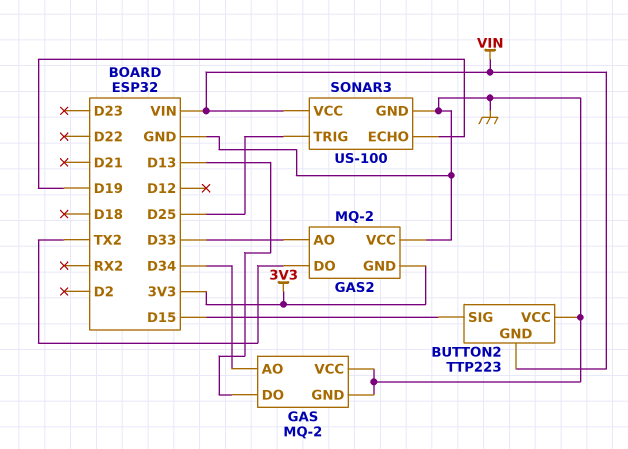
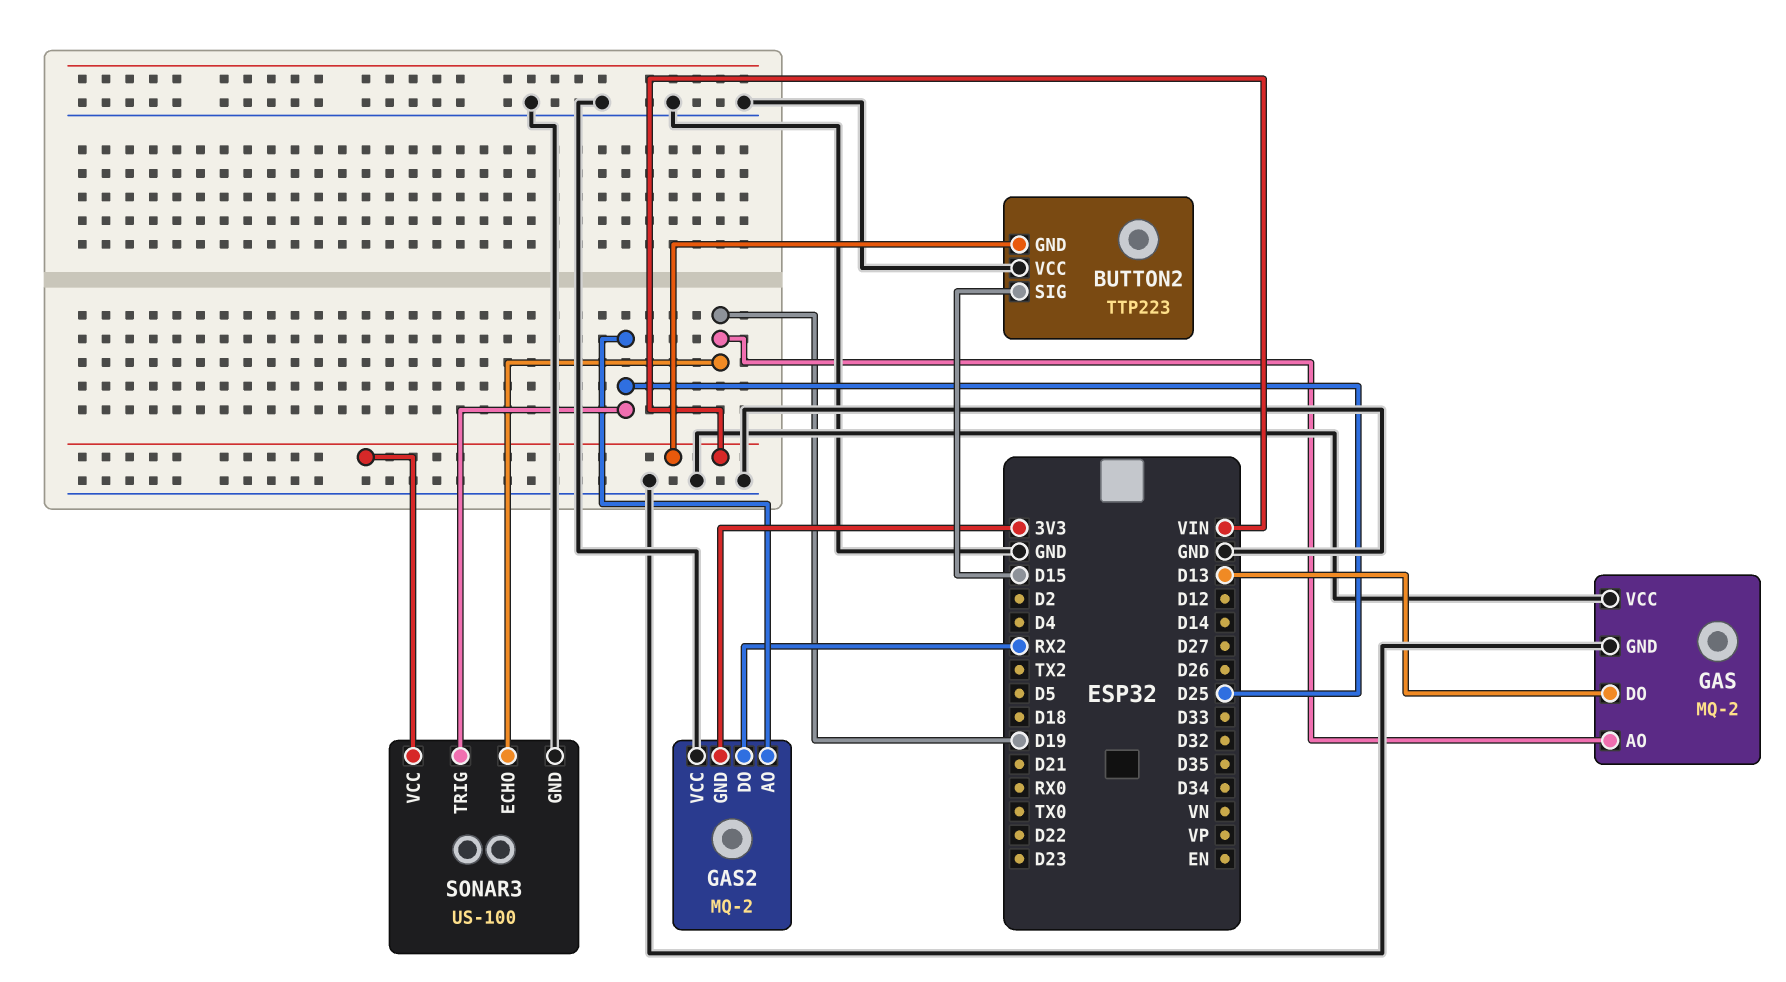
GAS pin AO: D34 -> D19
GAS2 pin AO: D33 -> D25
GAS2 pin DO: TX2 -> RX2

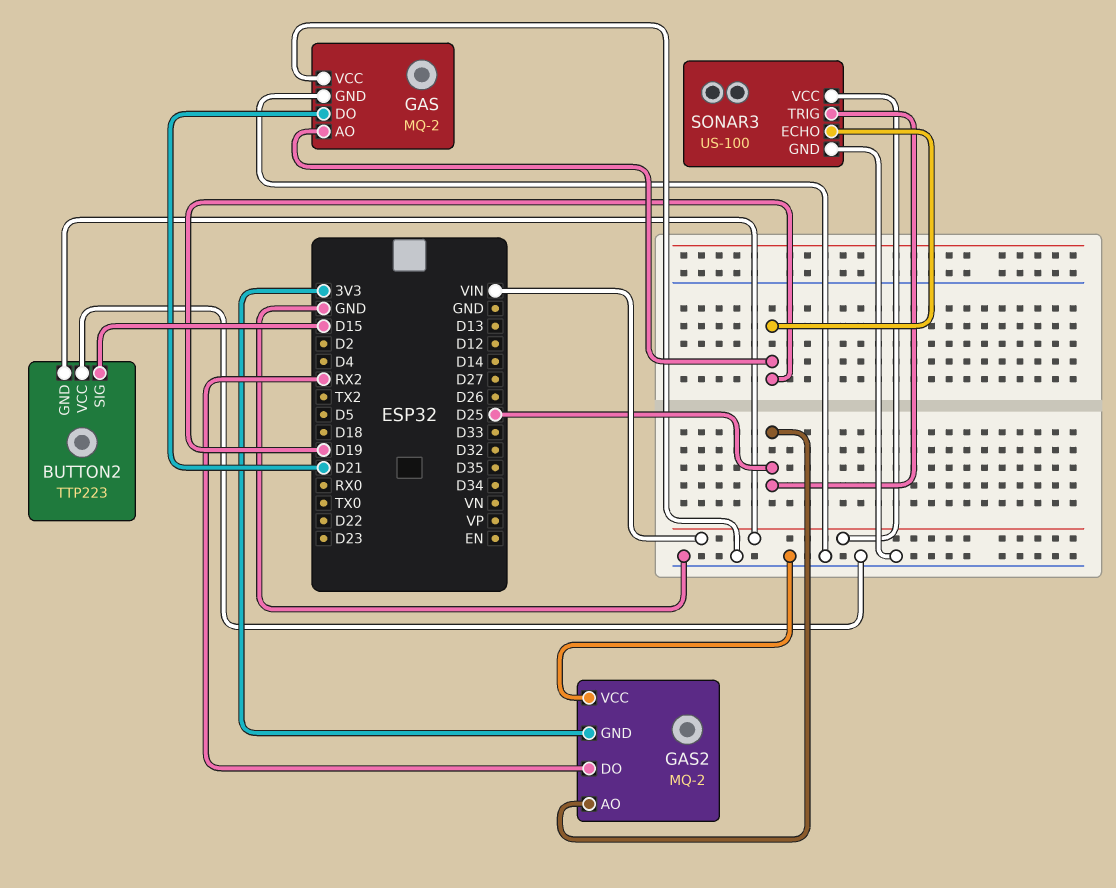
GAS pin DO: D13 -> D21

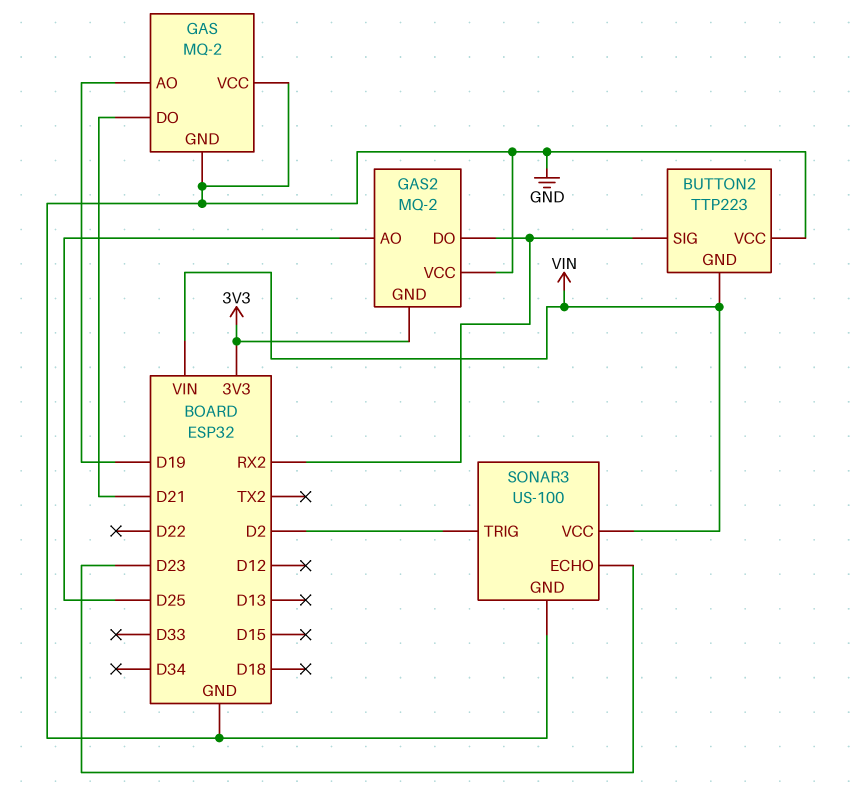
BUTTON2 pin SIG: D15 -> RX2
SONAR3 pin ECHO: D19 -> D23
SONAR3 pin TRIG: D25 -> D2

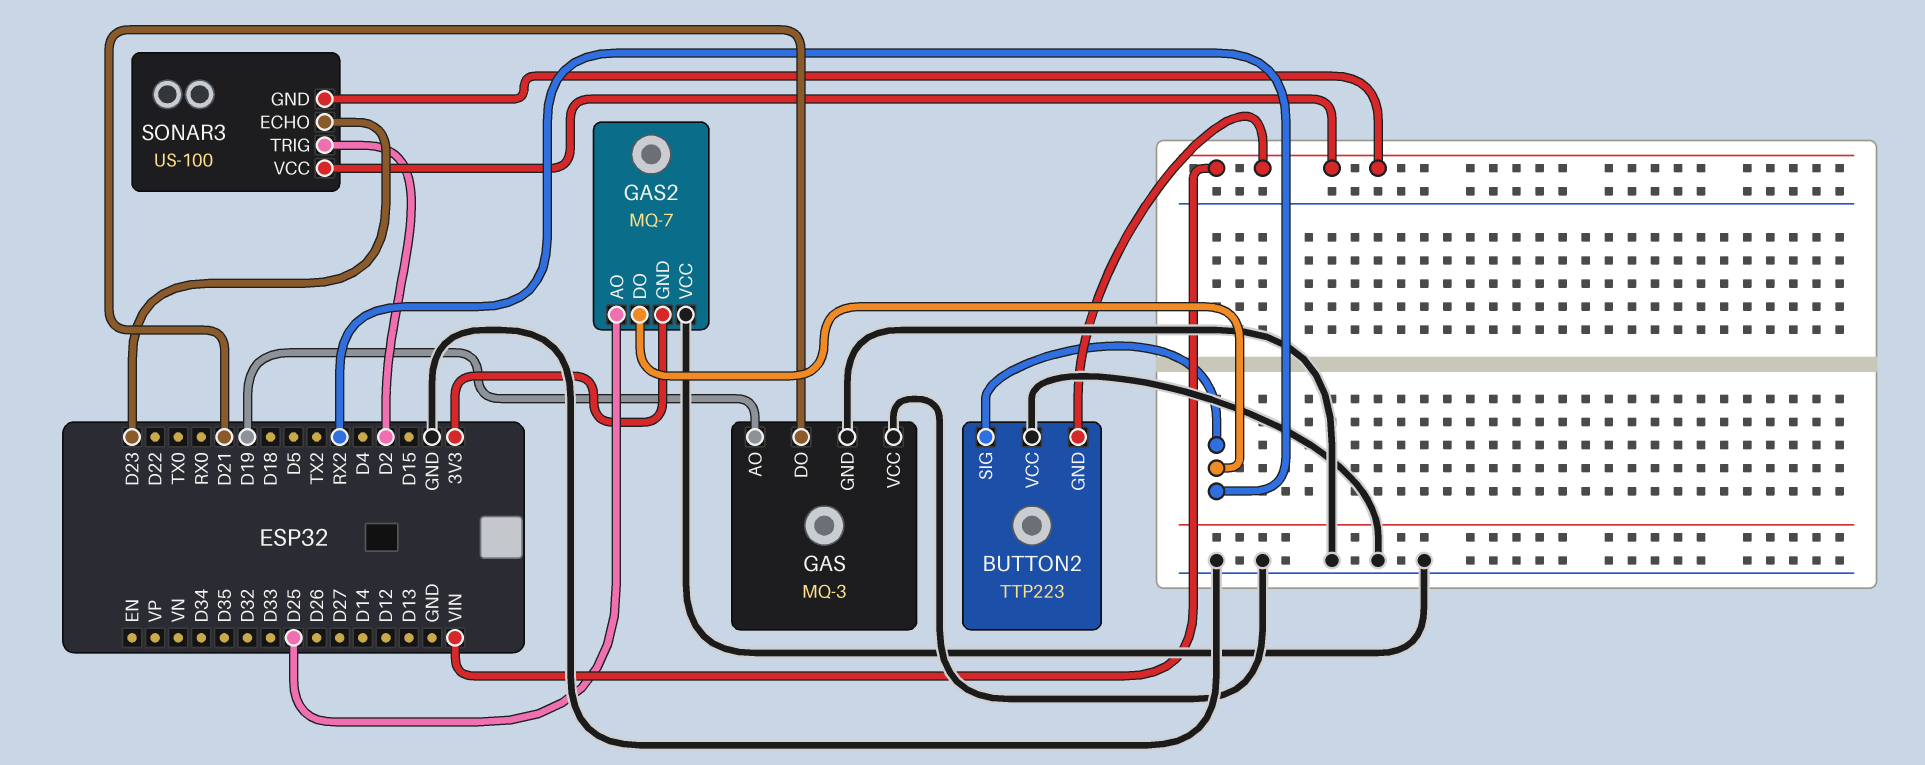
GAS: MQ-2 -> MQ-3
GAS2: MQ-2 -> MQ-7
SONAR3 pin GND: GND -> VIN

